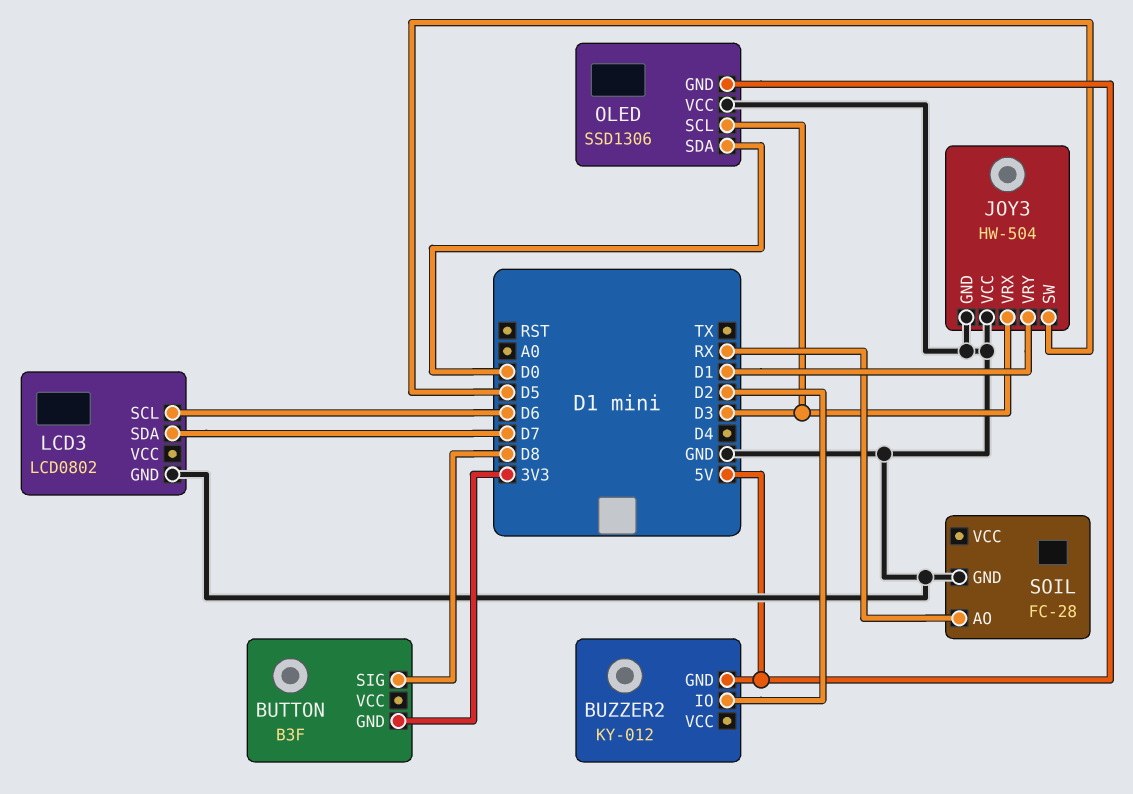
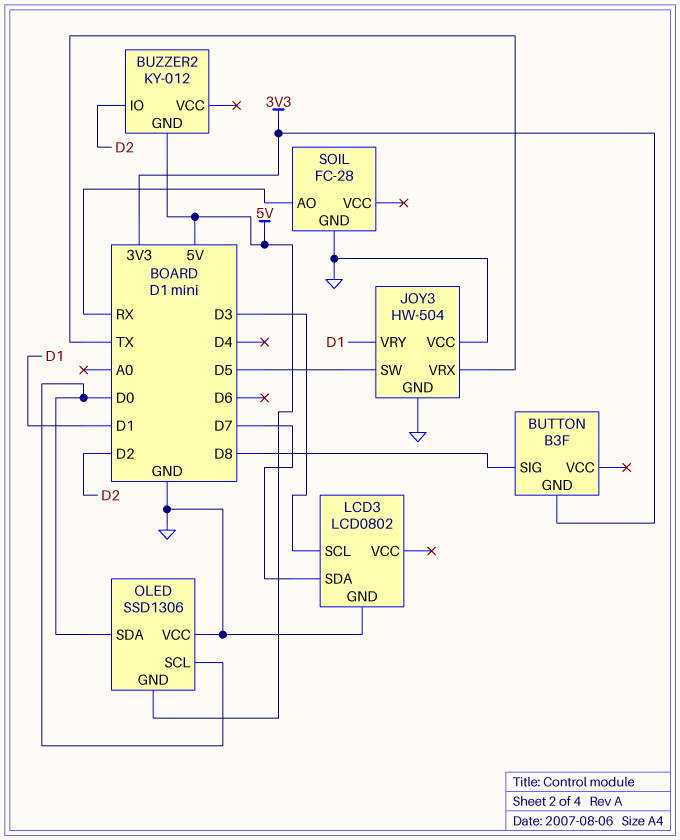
JOY3 pin VRX: D3 -> TX
LCD3 pin SCL: D6 -> D3
OLED pin SCL: D3 -> D0

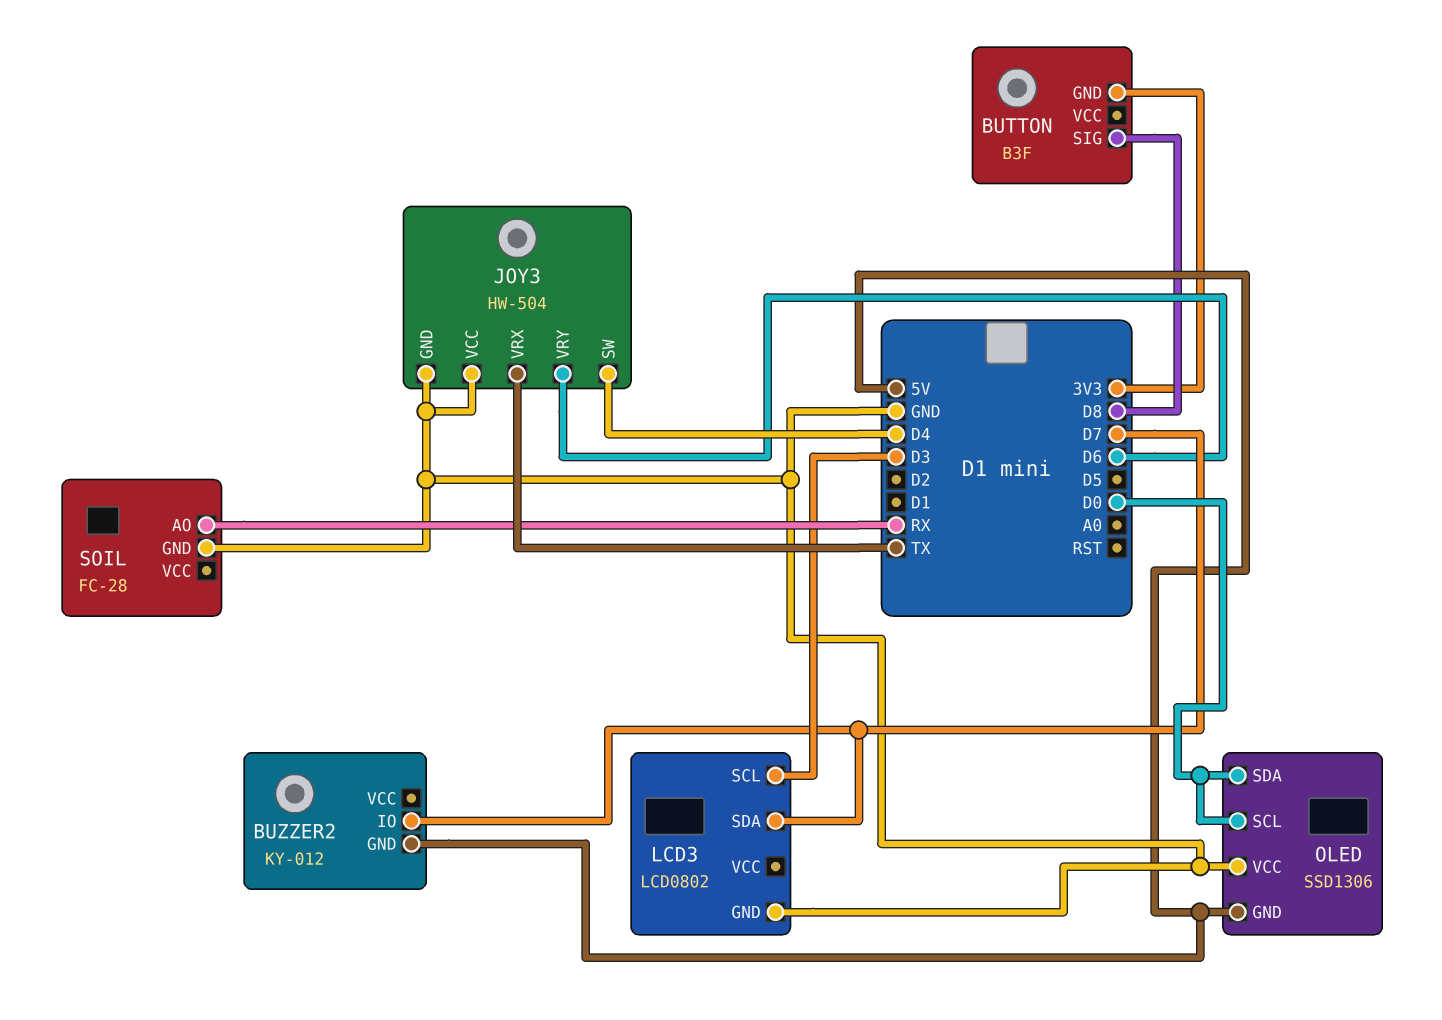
BUZZER2 pin IO: D2 -> D7
JOY3 pin SW: D5 -> D4
JOY3 pin VRY: D1 -> D6

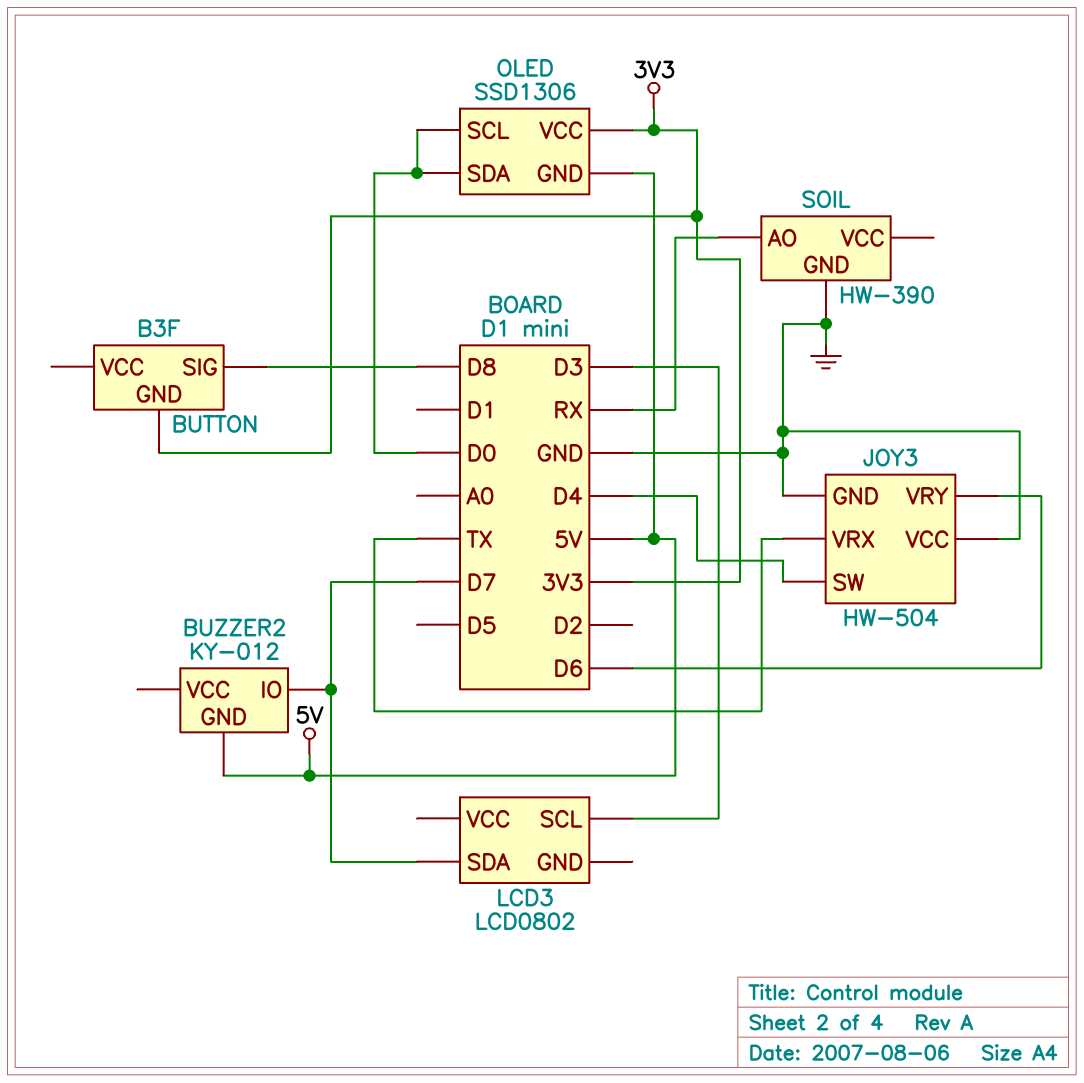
LCD3 pin GND: GND -> none
OLED pin VCC: GND -> 3V3
SOIL: FC-28 -> HW-390

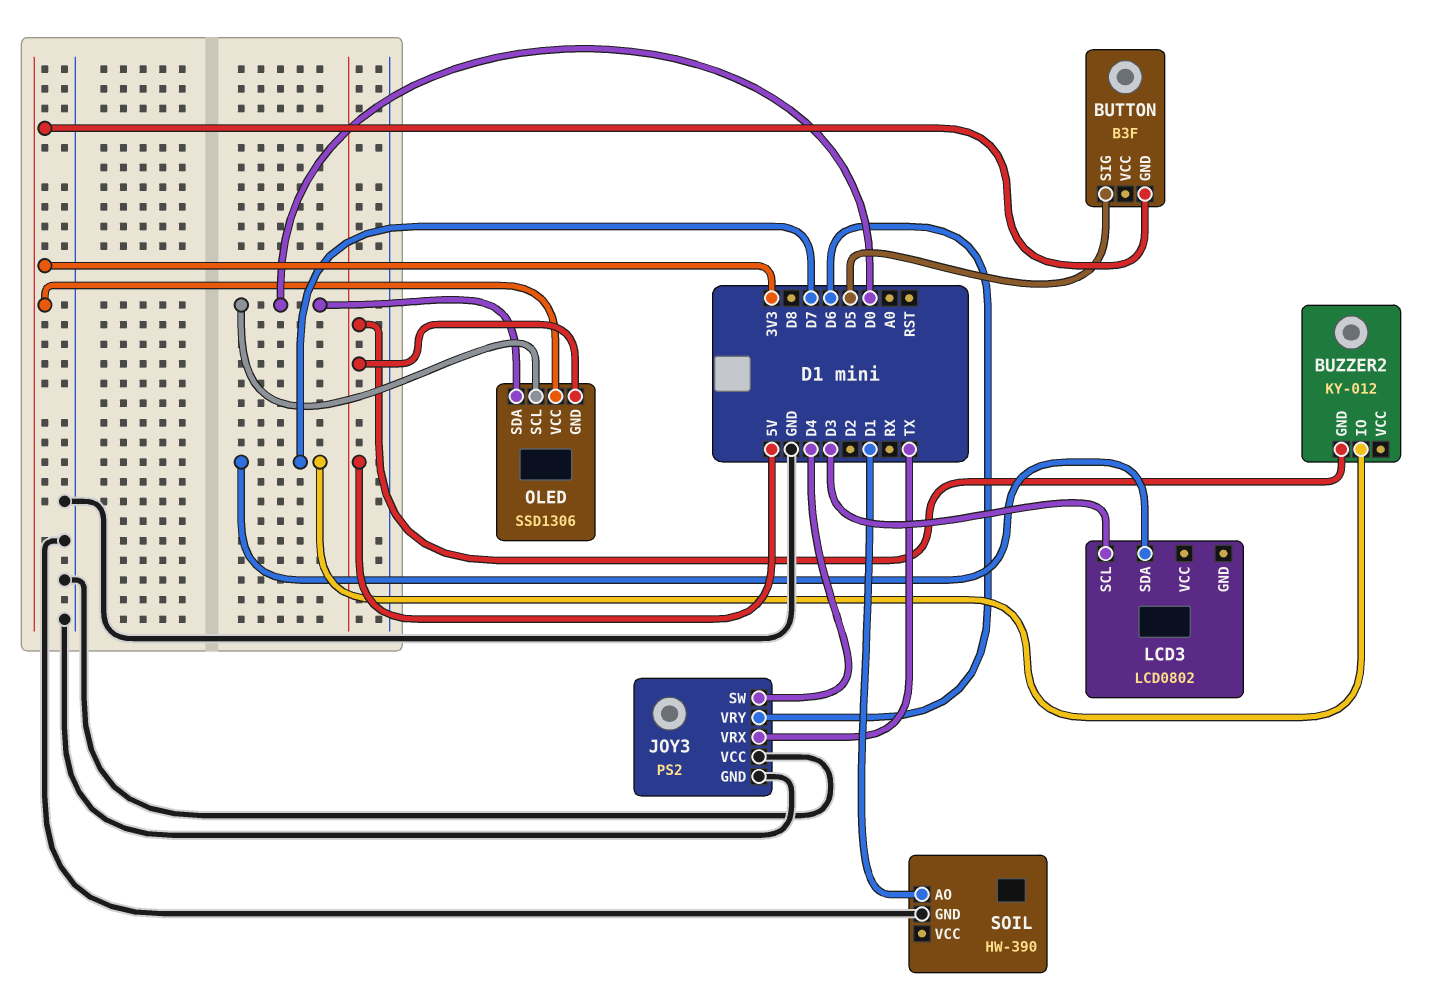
BUTTON pin SIG: D8 -> D5
JOY3: HW-504 -> PS2
SOIL pin AO: RX -> D1

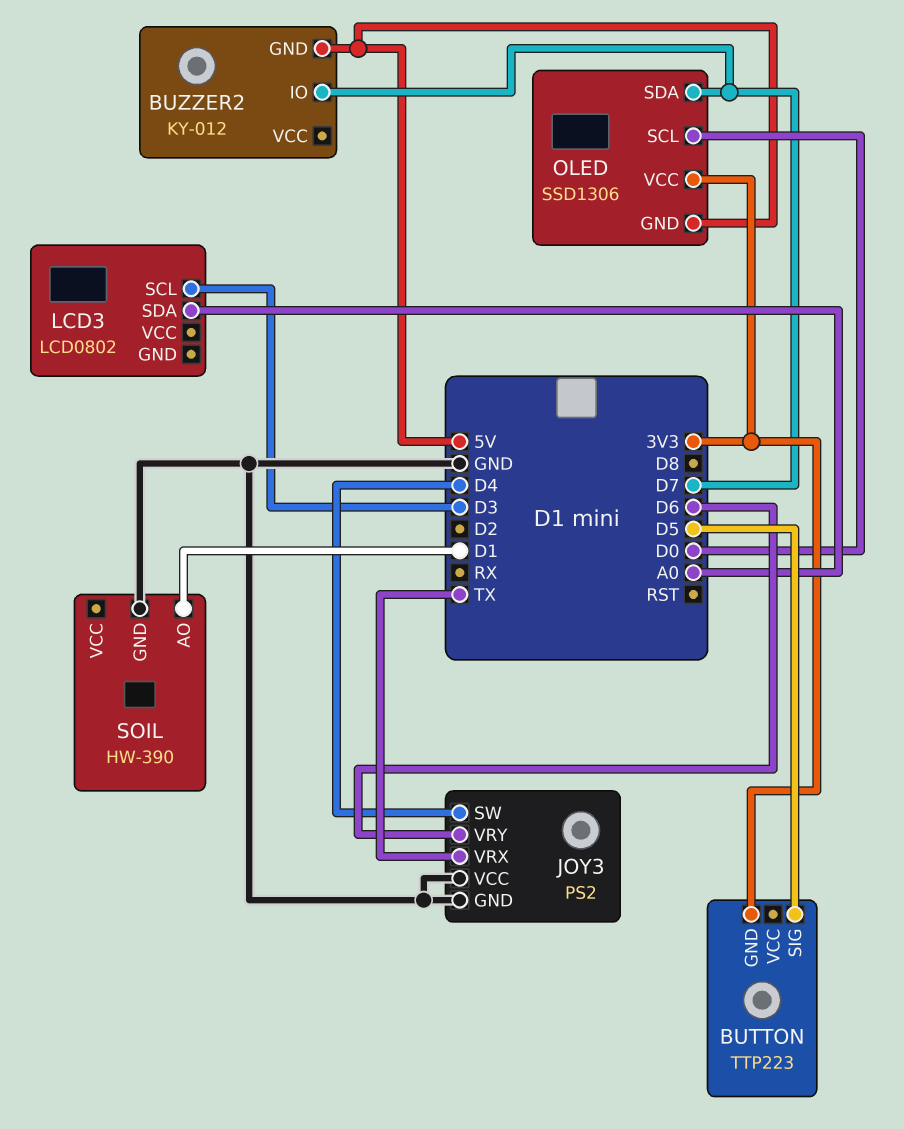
BUTTON: B3F -> TTP223
LCD3 pin SDA: D7 -> A0
OLED pin SDA: D0 -> D7

